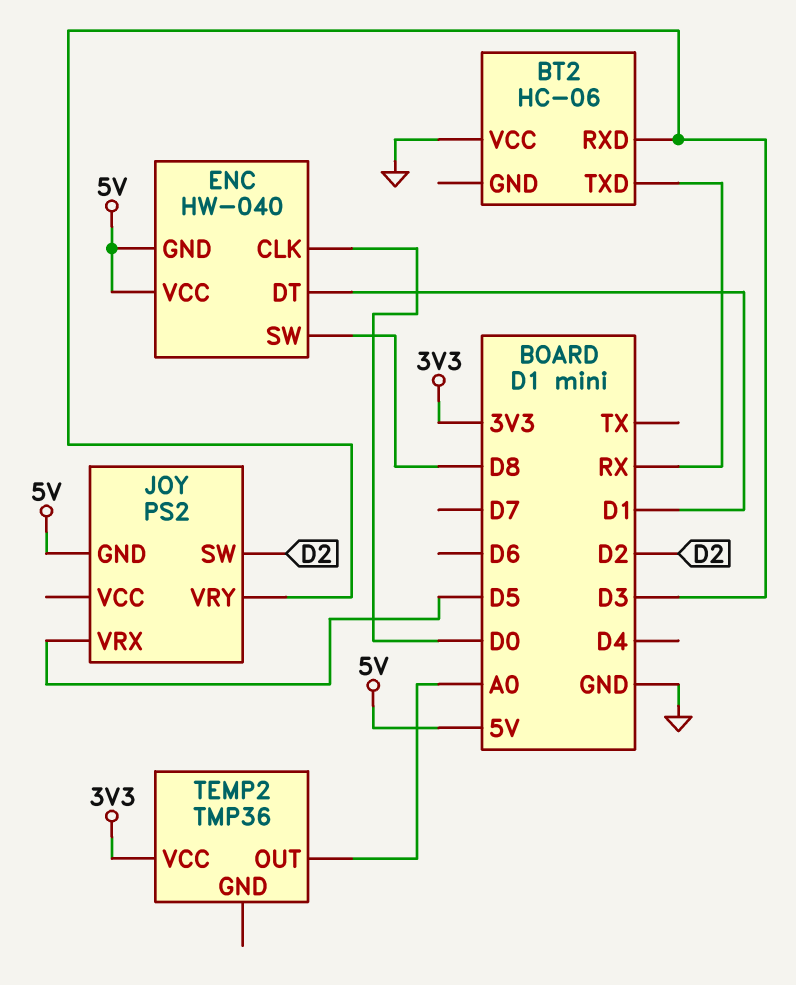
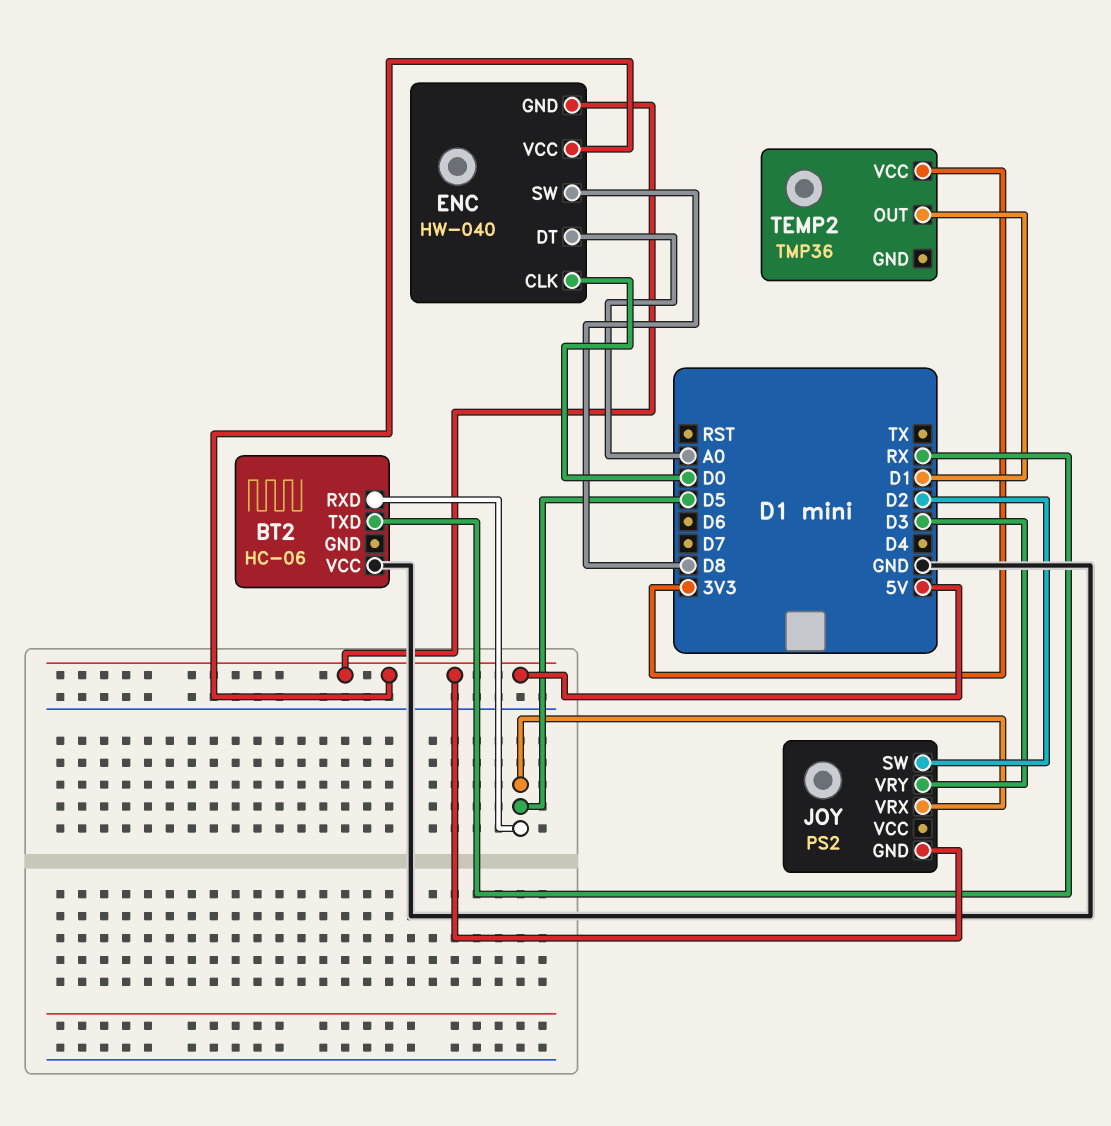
BT2 pin RXD: D3 -> D5
ENC pin DT: D1 -> A0
TEMP2 pin OUT: A0 -> D1

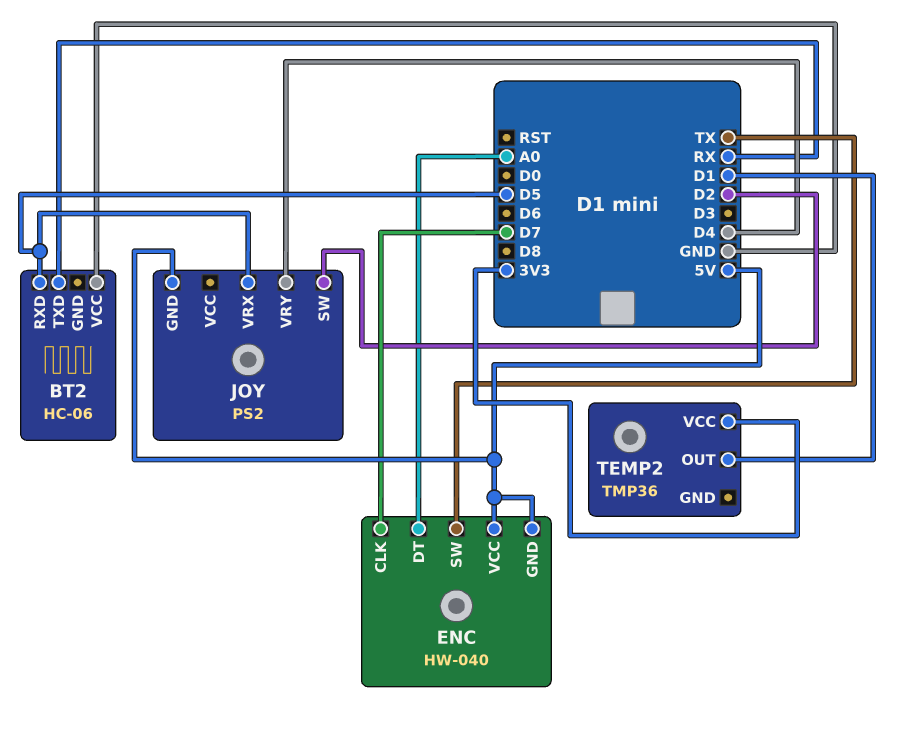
ENC pin CLK: D0 -> D7
ENC pin SW: D8 -> TX
JOY pin VRY: D3 -> D4

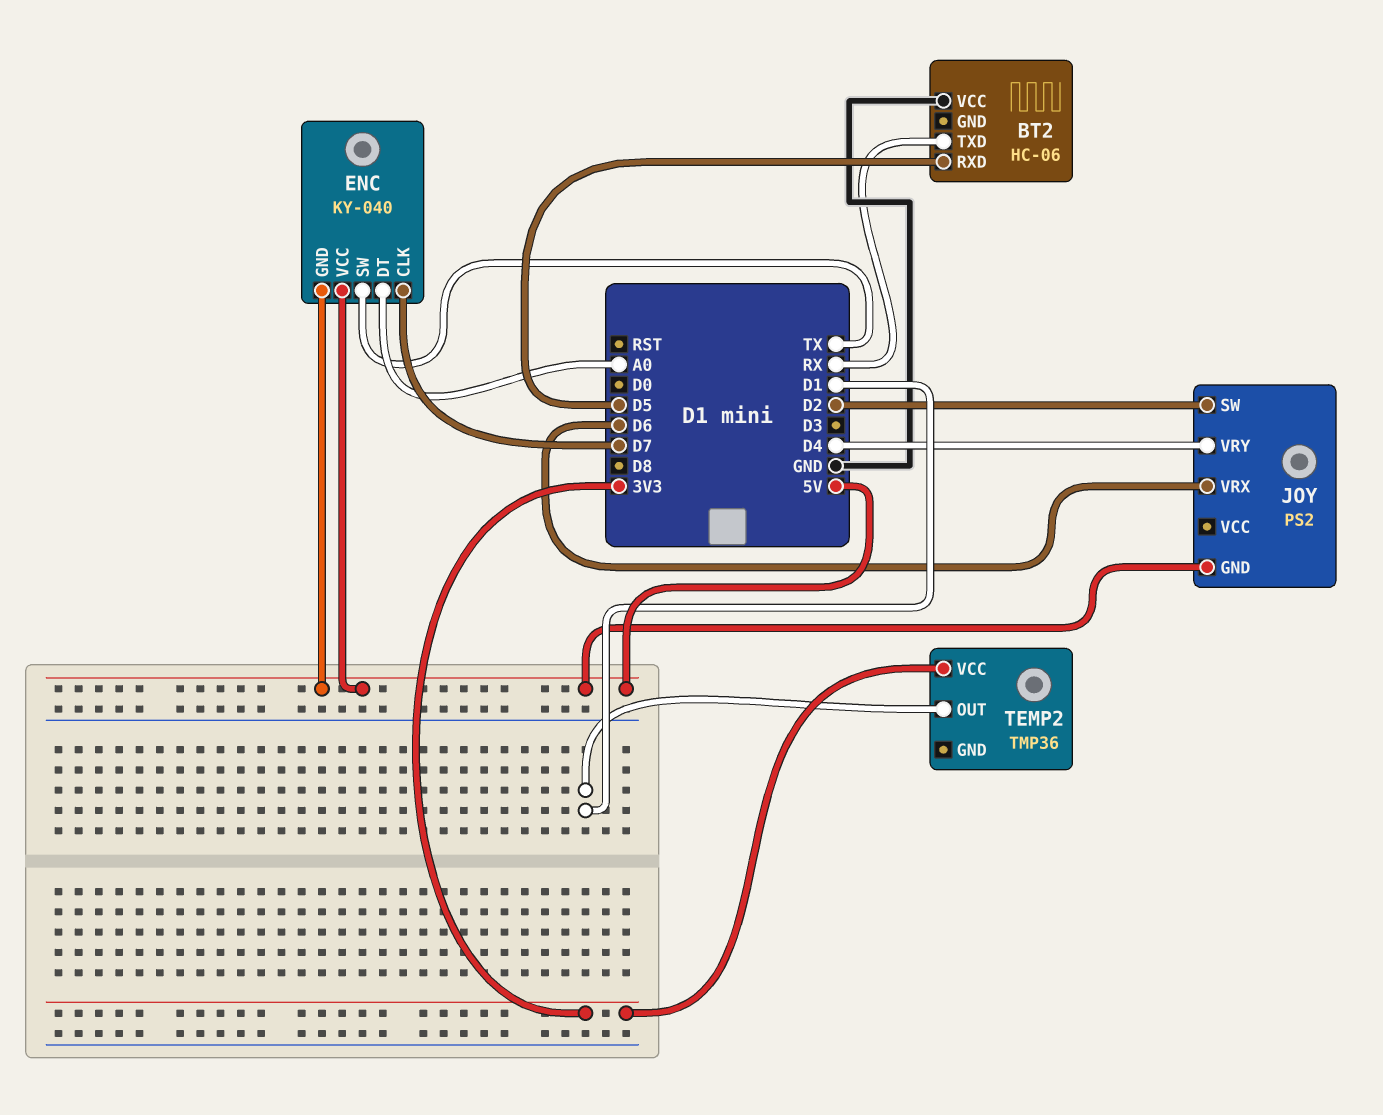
ENC: HW-040 -> KY-040
JOY pin VRX: D5 -> D6

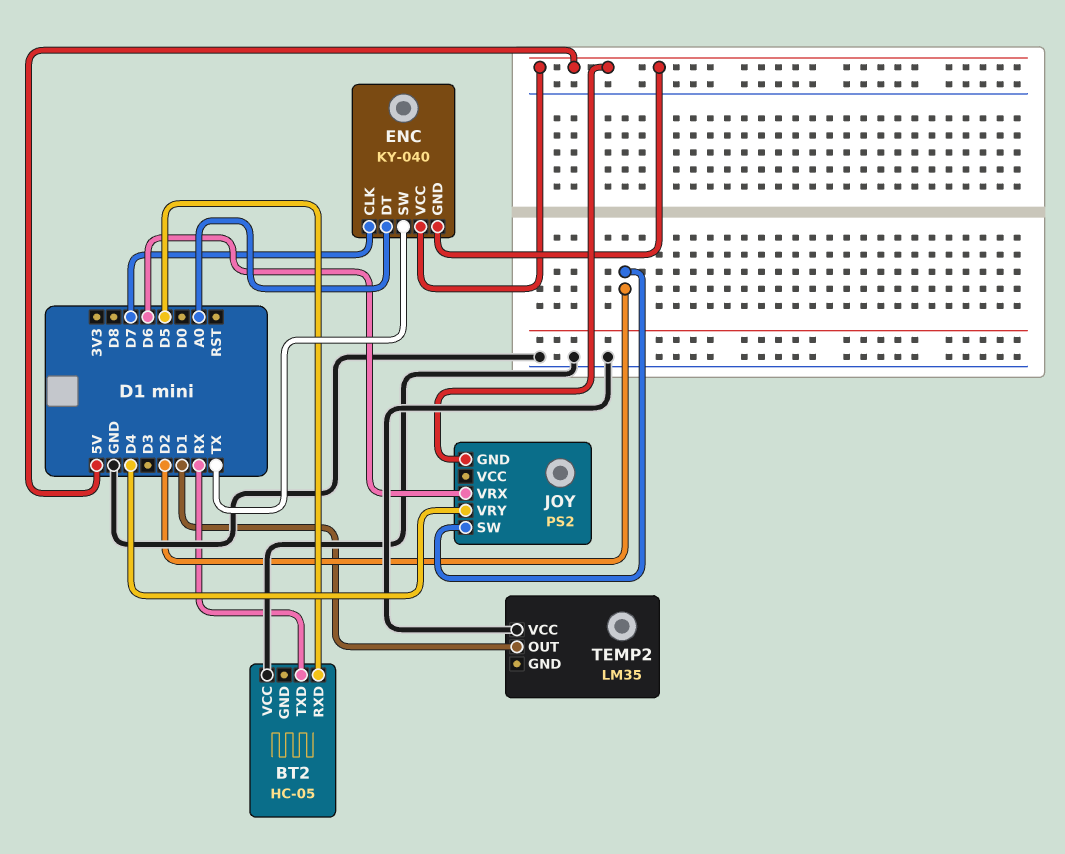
BT2: HC-06 -> HC-05
TEMP2: TMP36 -> LM35
TEMP2 pin VCC: 3V3 -> GND

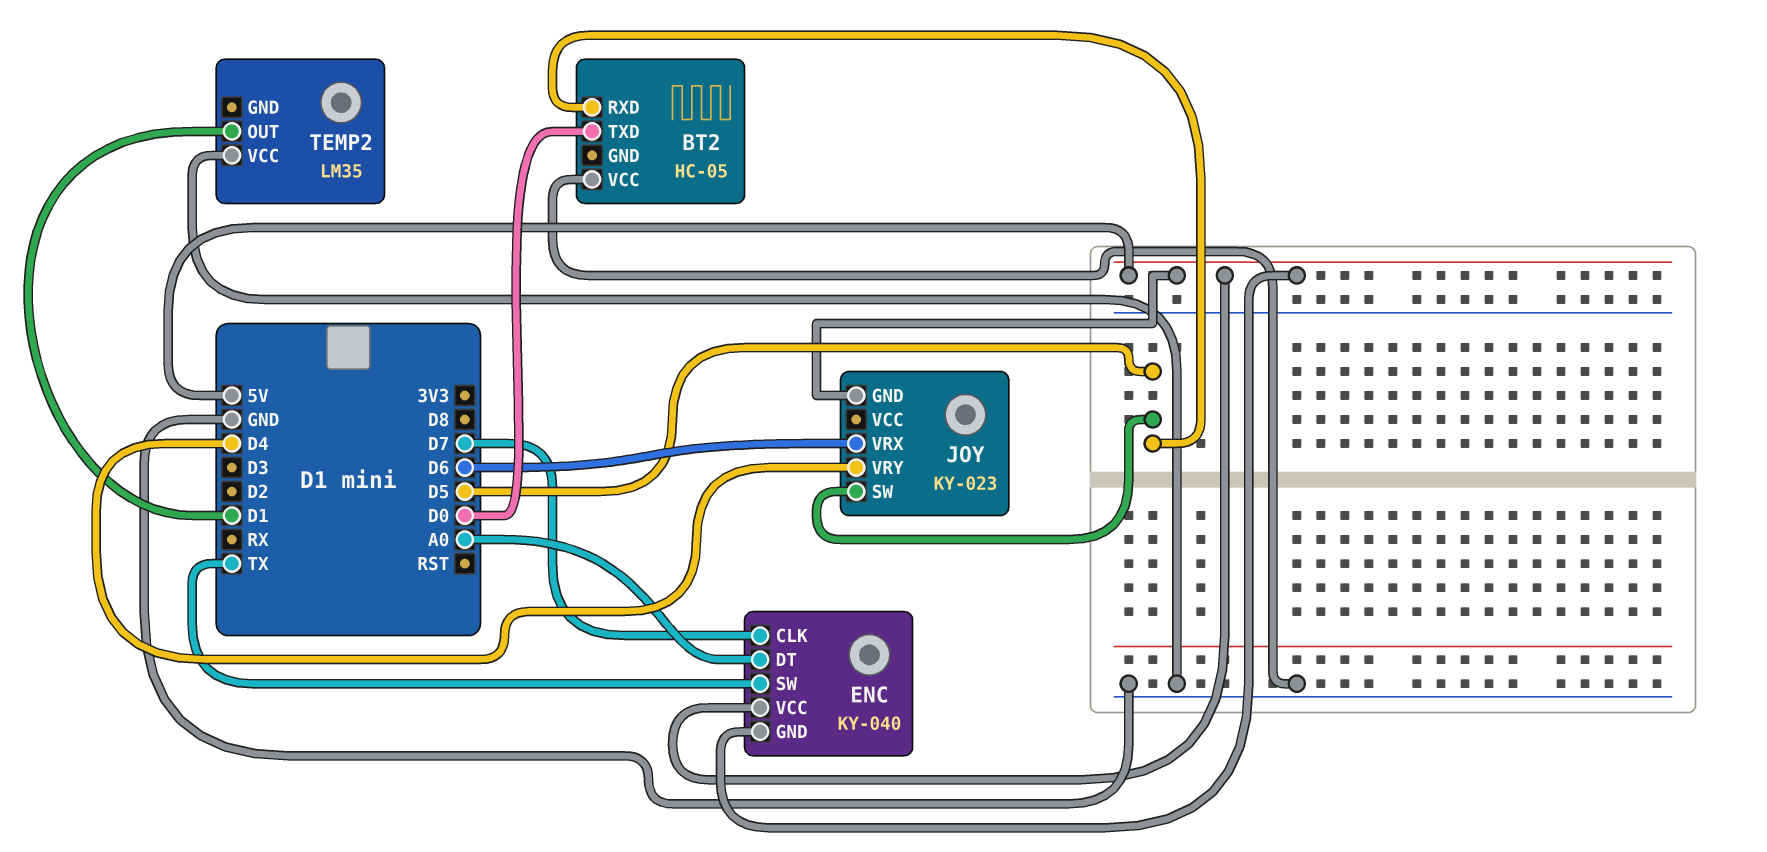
BT2 pin TXD: RX -> D0
JOY: PS2 -> KY-023
JOY pin SW: D2 -> D5

